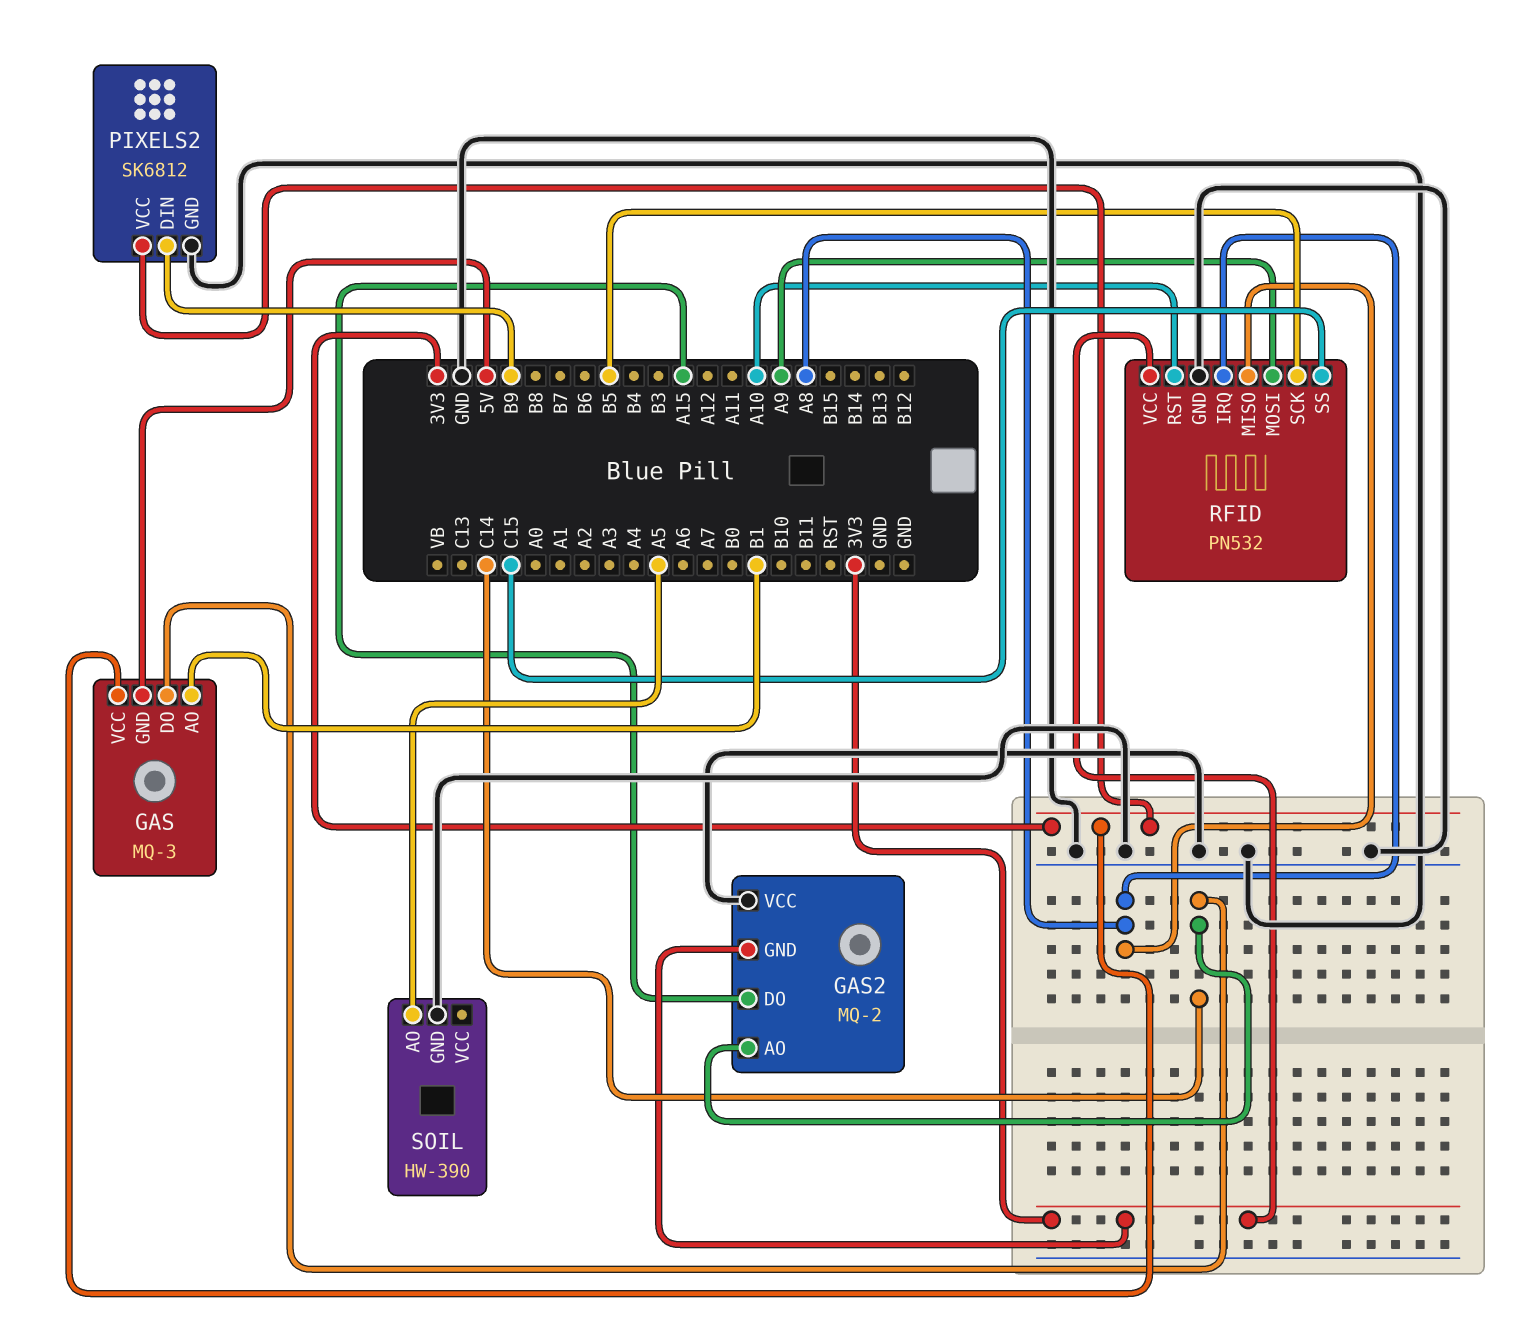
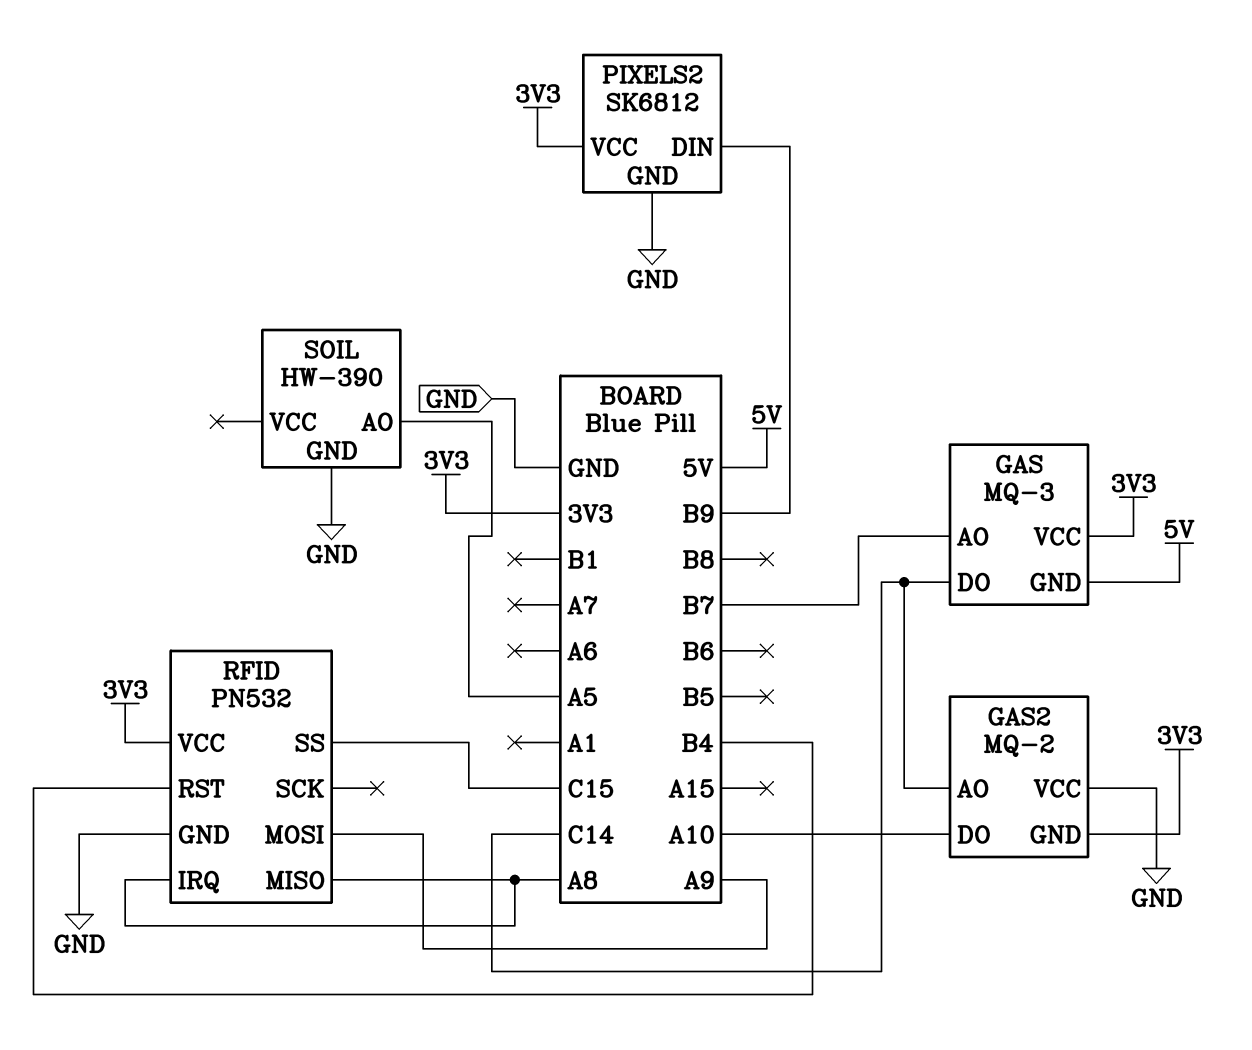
GAS pin AO: B1 -> B7
GAS2 pin DO: A15 -> A10
RFID pin RST: A10 -> B4
RFID pin SCK: B5 -> none

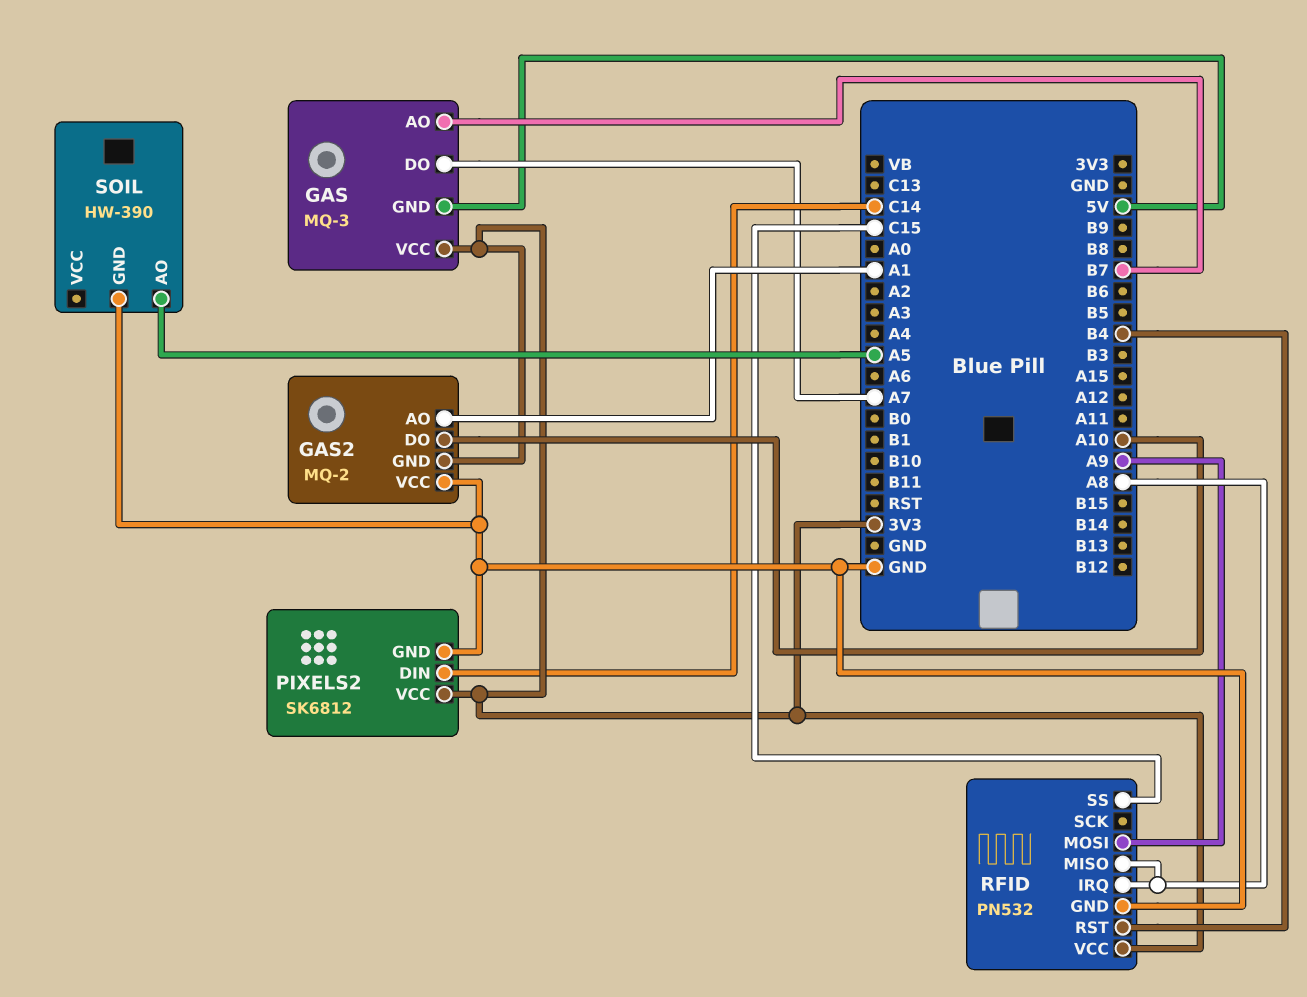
GAS pin DO: C14 -> A7
GAS2 pin AO: C14 -> A1
PIXELS2 pin DIN: B9 -> C14

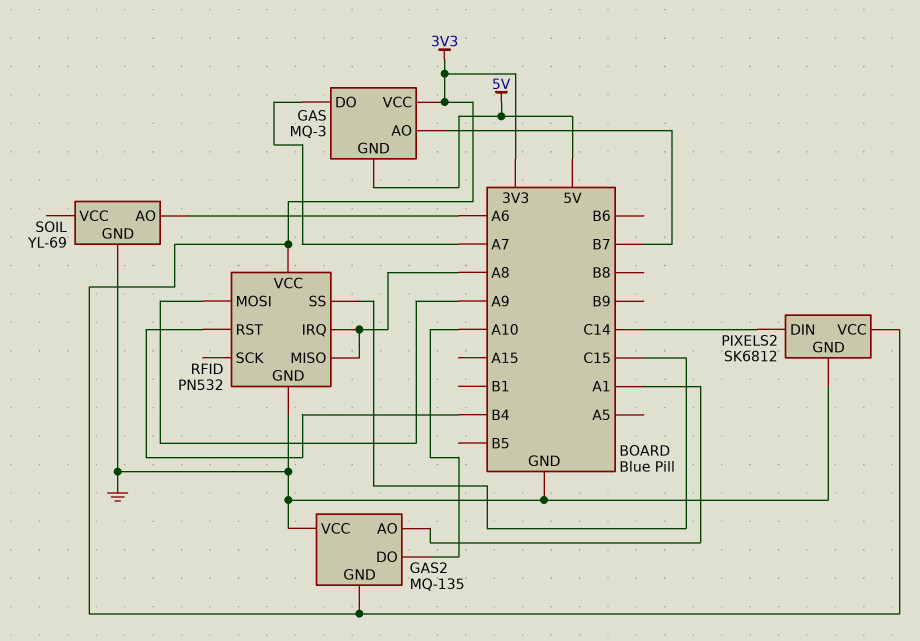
GAS2: MQ-2 -> MQ-135
SOIL: HW-390 -> YL-69
SOIL pin AO: A5 -> A6

